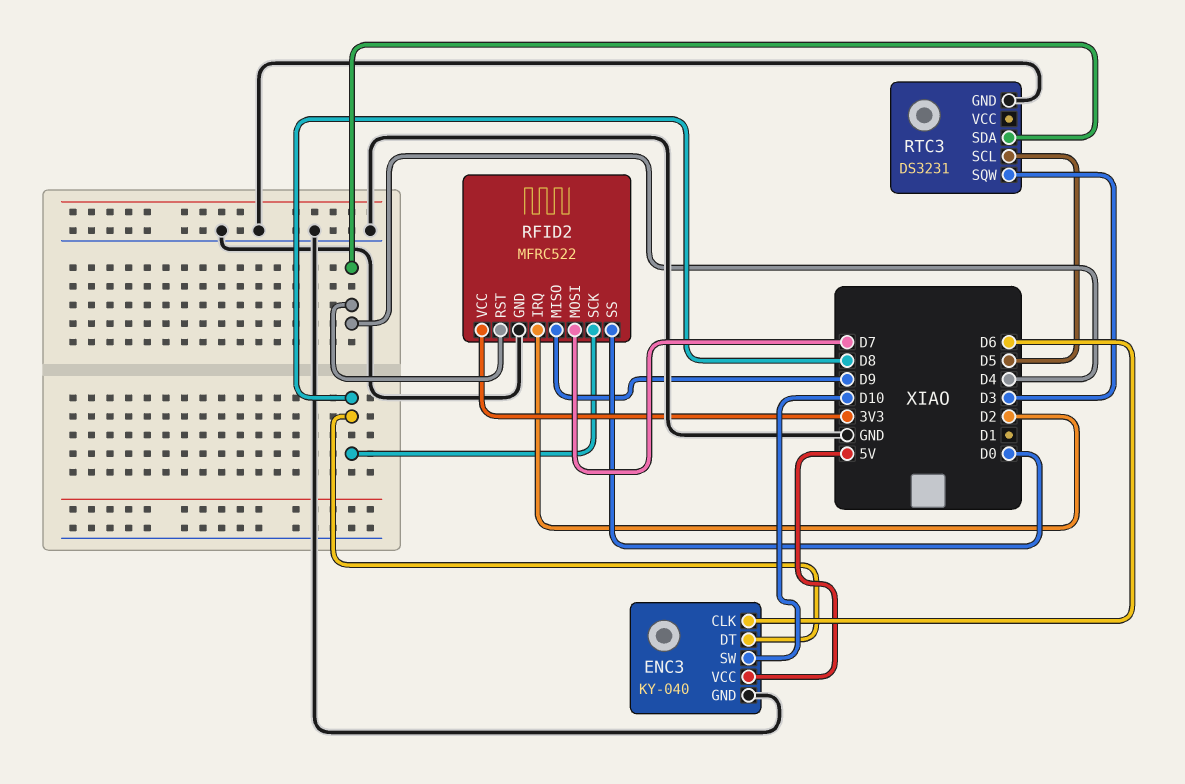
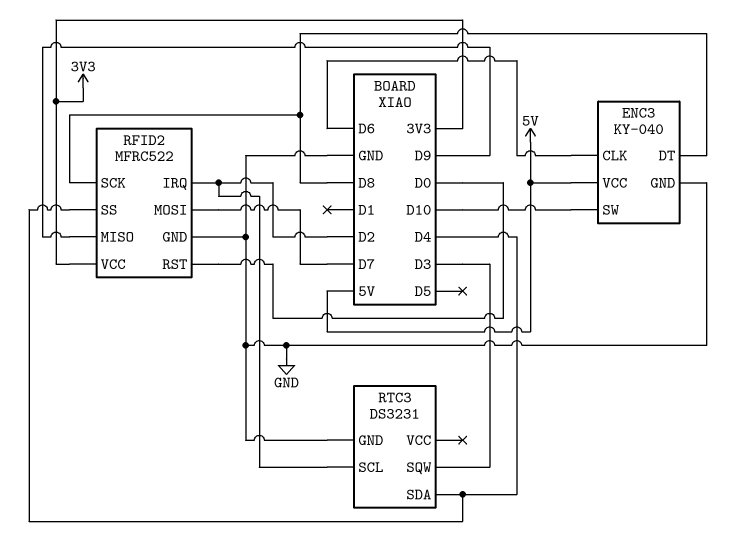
RFID2 pin RST: D4 -> D0
RFID2 pin SS: D0 -> D4
RTC3 pin SCL: D5 -> D2

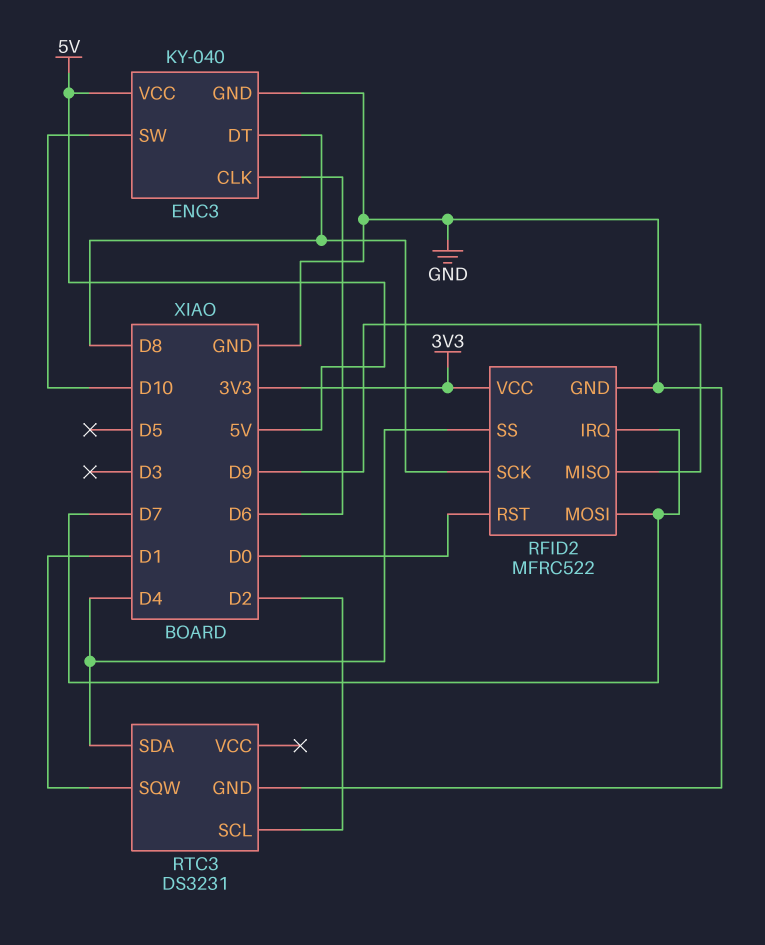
RFID2 pin IRQ: D2 -> D7
RTC3 pin SQW: D3 -> D1

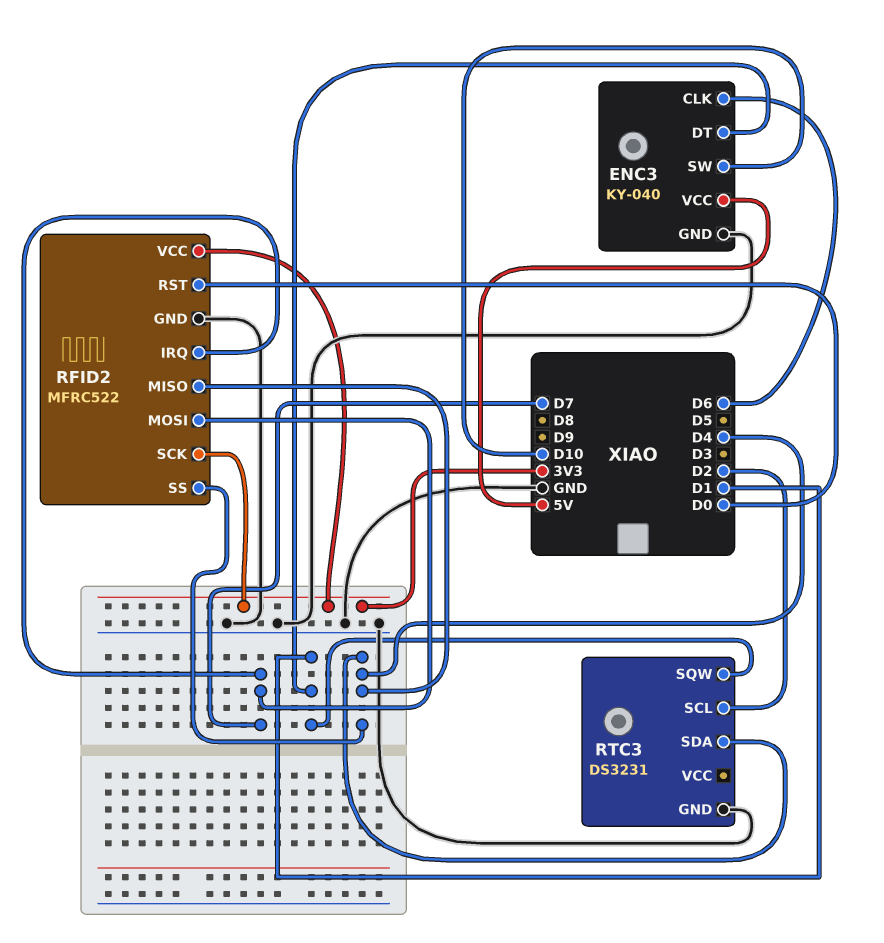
ENC3 pin DT: D8 -> D1
RFID2 pin MISO: D9 -> D4
RFID2 pin SCK: D8 -> 3V3

